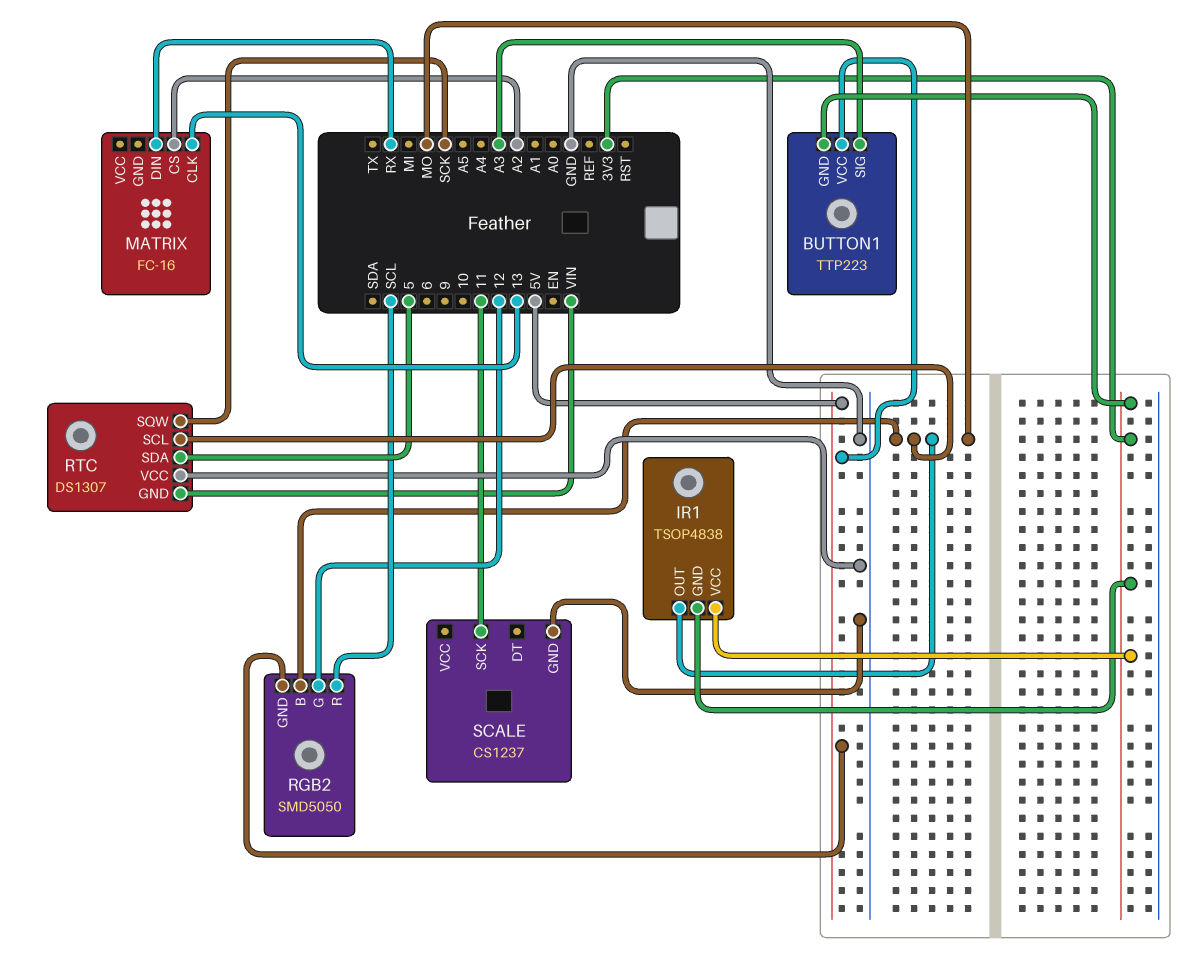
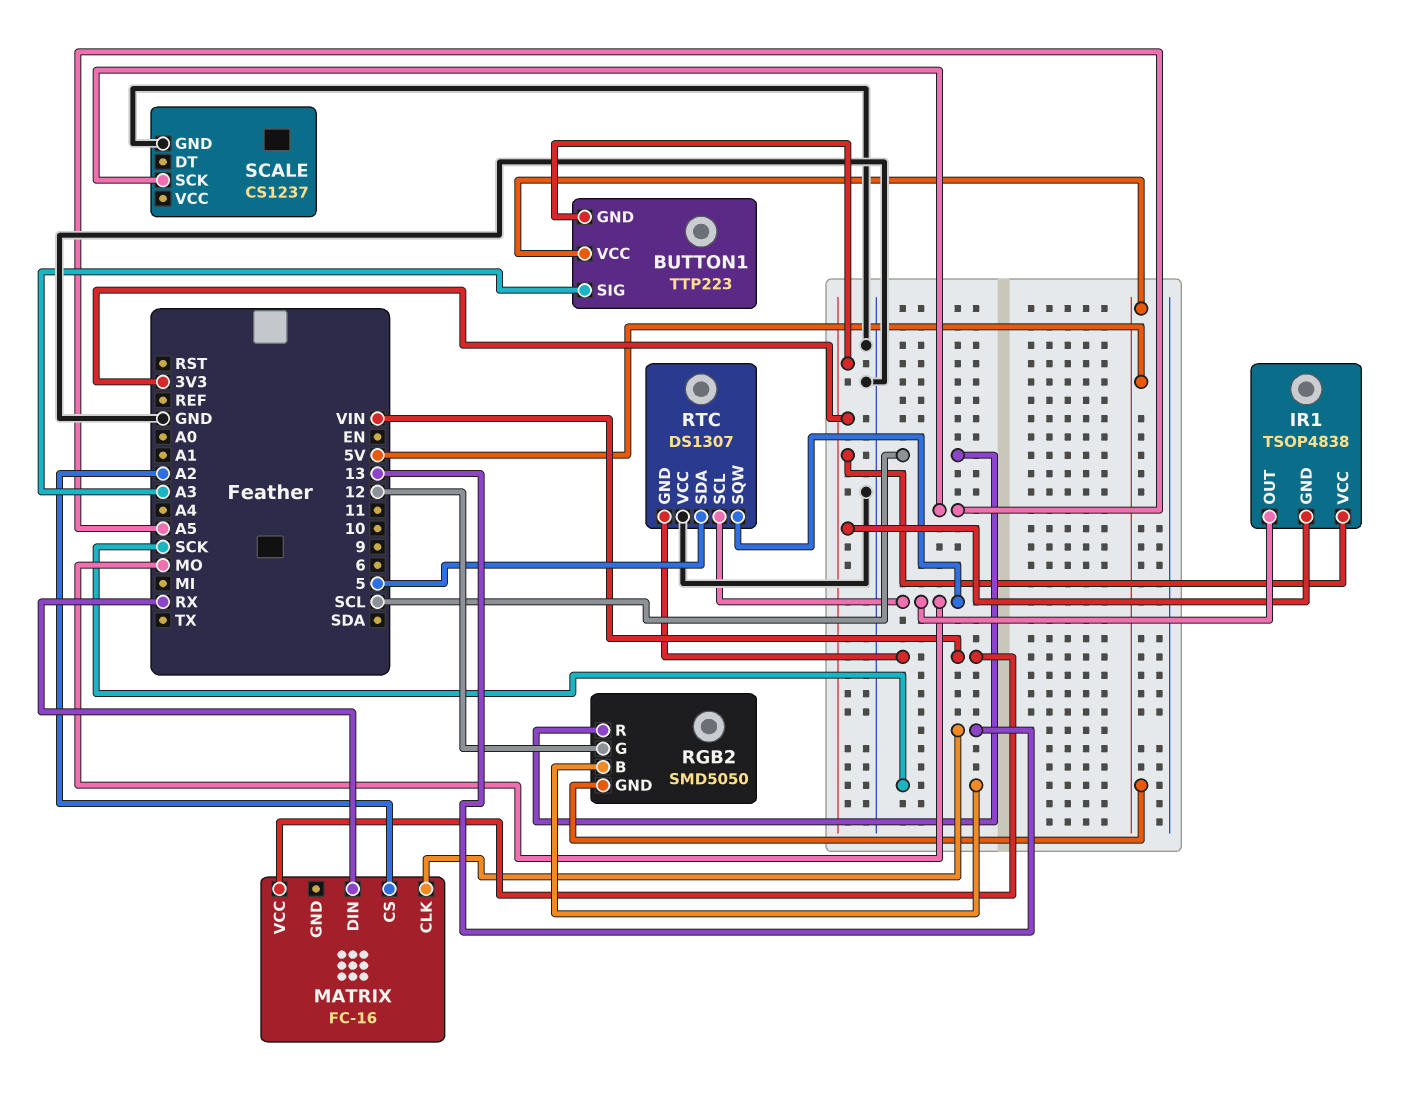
MATRIX pin VCC: none -> VIN
RGB2 pin B: MO -> SCK
RTC pin SQW: SCK -> MO
SCALE pin SCK: 11 -> A5

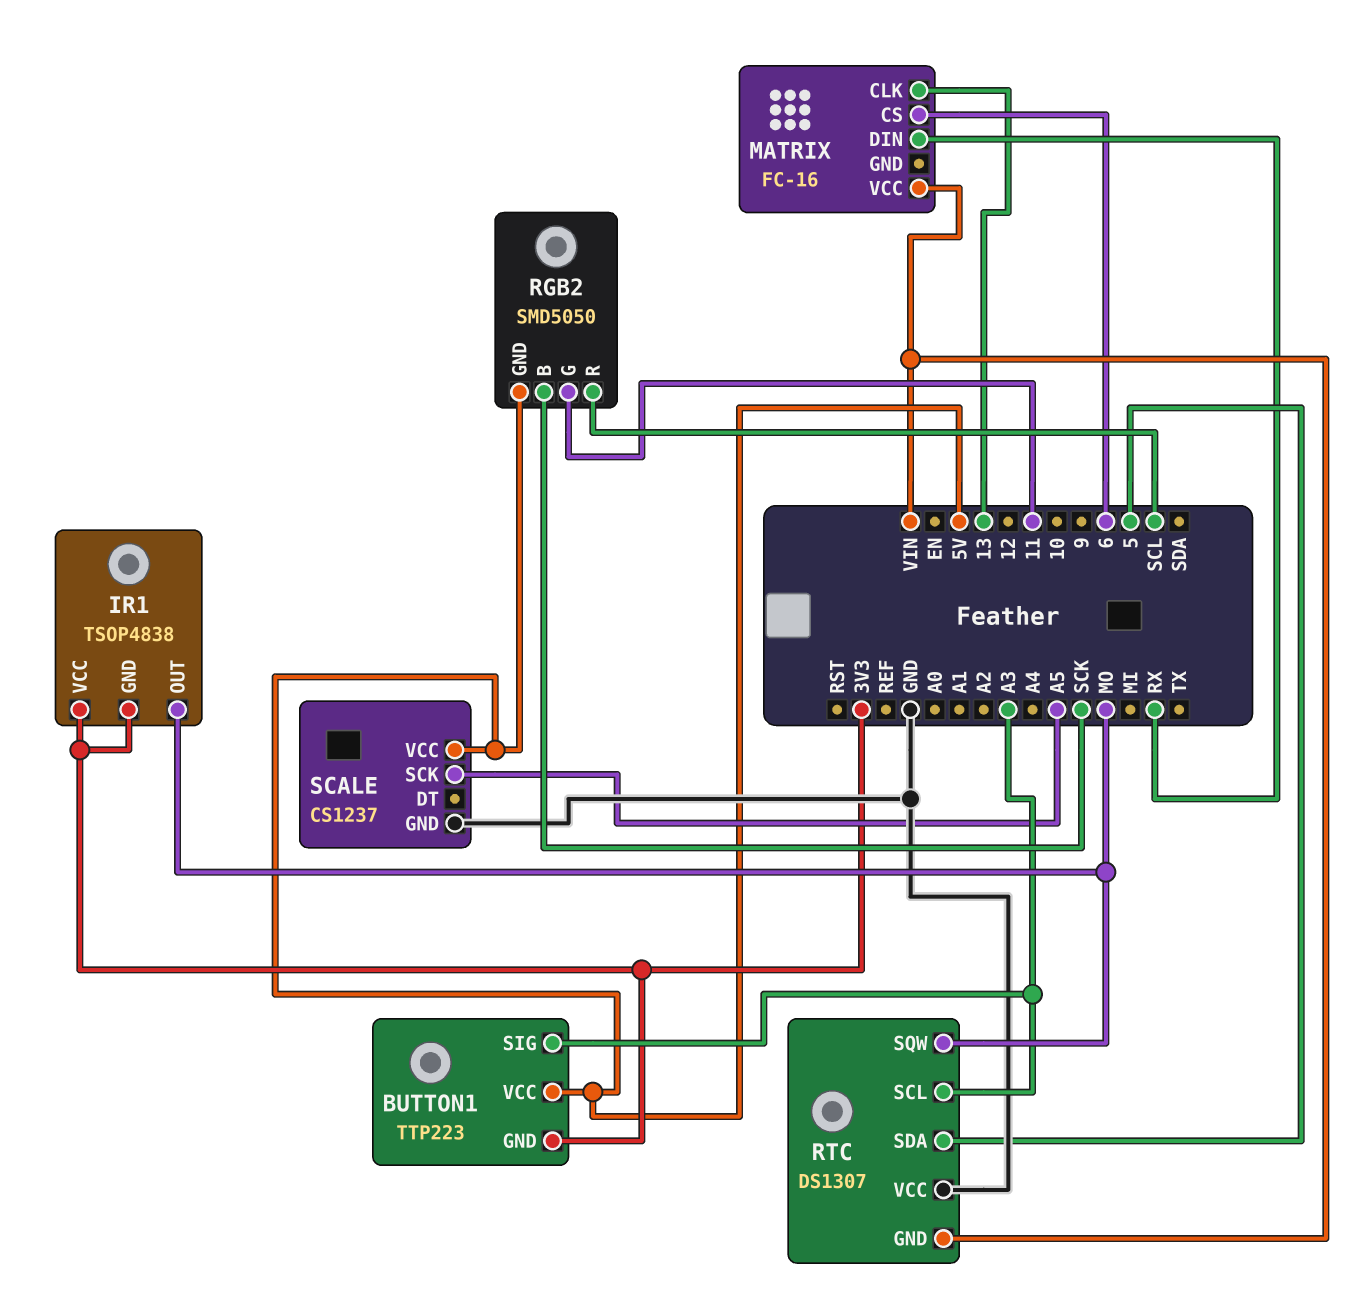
MATRIX pin CS: A2 -> 6
RGB2 pin G: 12 -> 11
RTC pin SCL: MO -> A3
SCALE pin VCC: none -> 5V

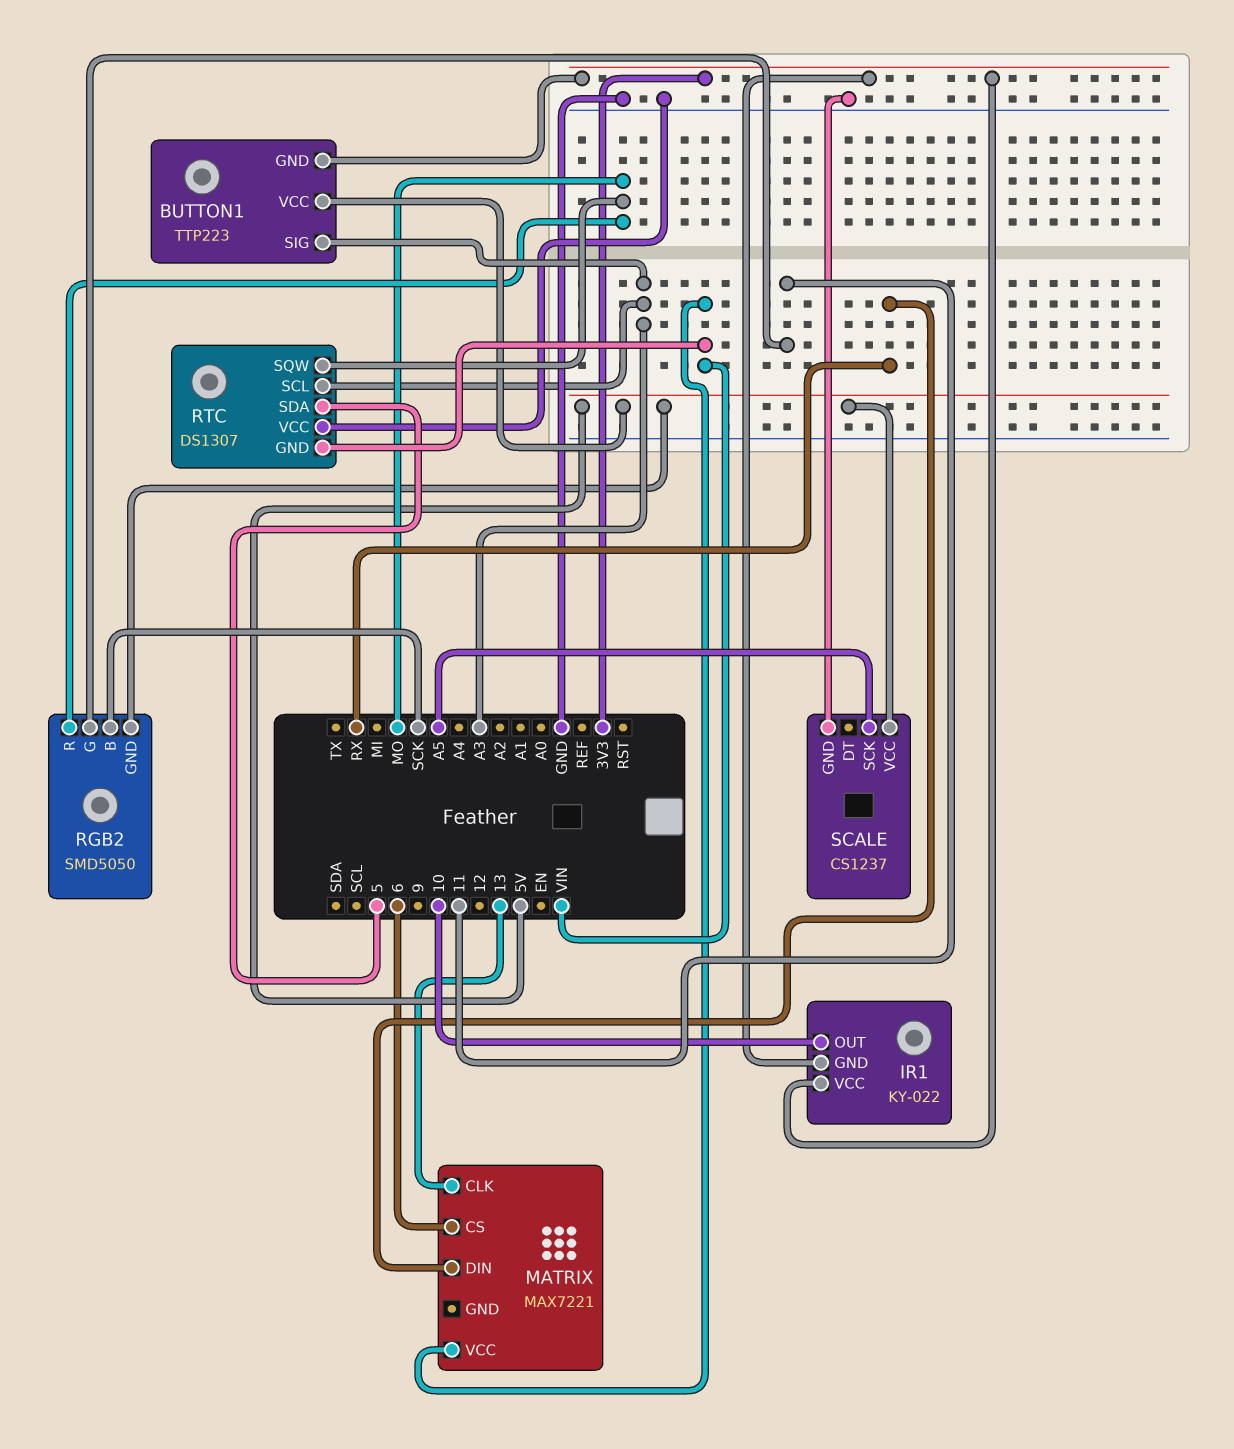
IR1: TSOP4838 -> KY-022
IR1 pin OUT: MO -> 10
MATRIX: FC-16 -> MAX7221
RGB2 pin R: SCL -> MO

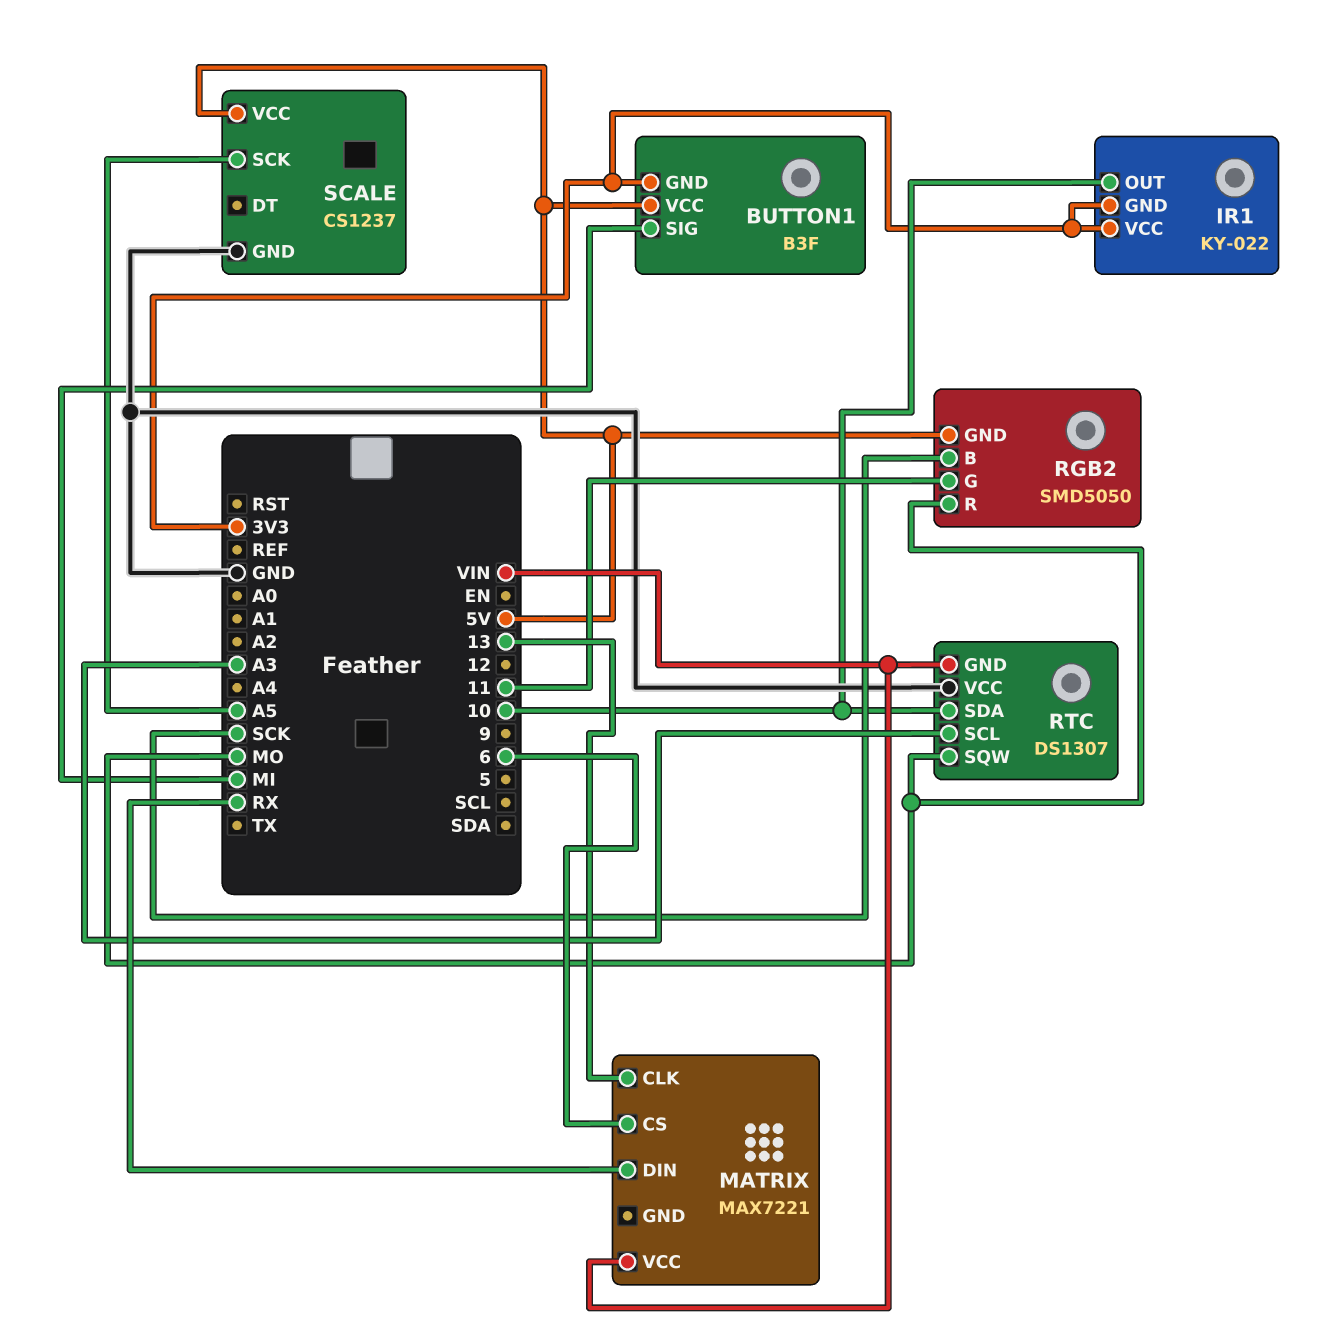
BUTTON1: TTP223 -> B3F
BUTTON1 pin SIG: A3 -> MI
RTC pin SDA: 5 -> 10

